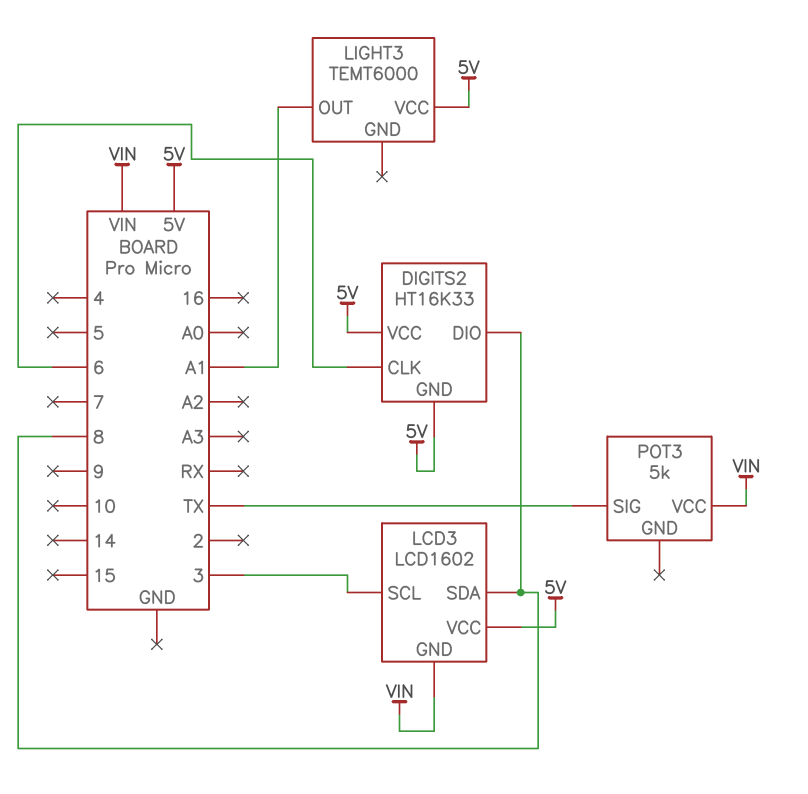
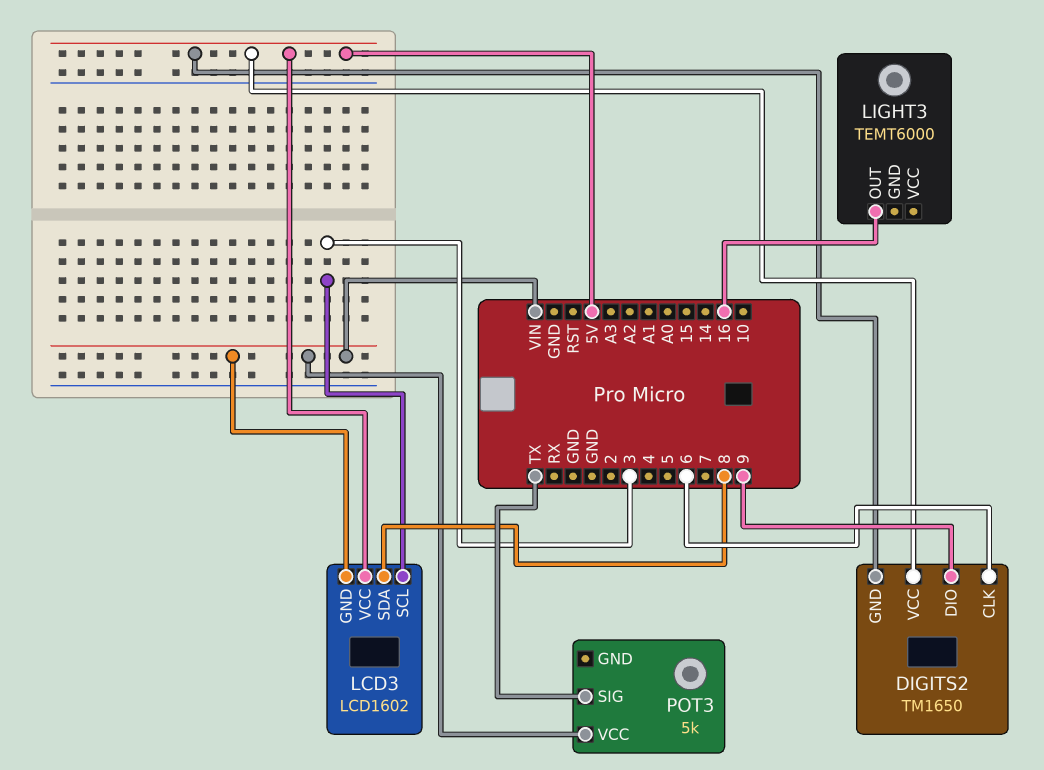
DIGITS2: HT16K33 -> TM1650
DIGITS2 pin DIO: 8 -> 9
LIGHT3 pin OUT: A1 -> 16
LIGHT3 pin VCC: 5V -> none

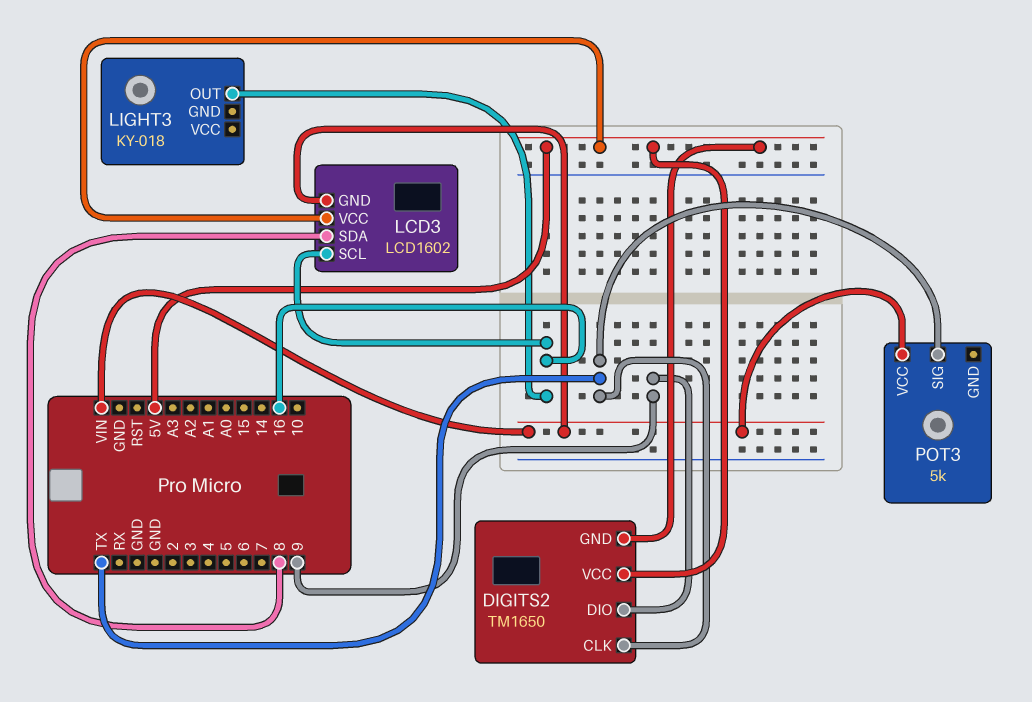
DIGITS2 pin CLK: 6 -> TX
LCD3 pin SCL: 3 -> 16
LIGHT3: TEMT6000 -> KY-018

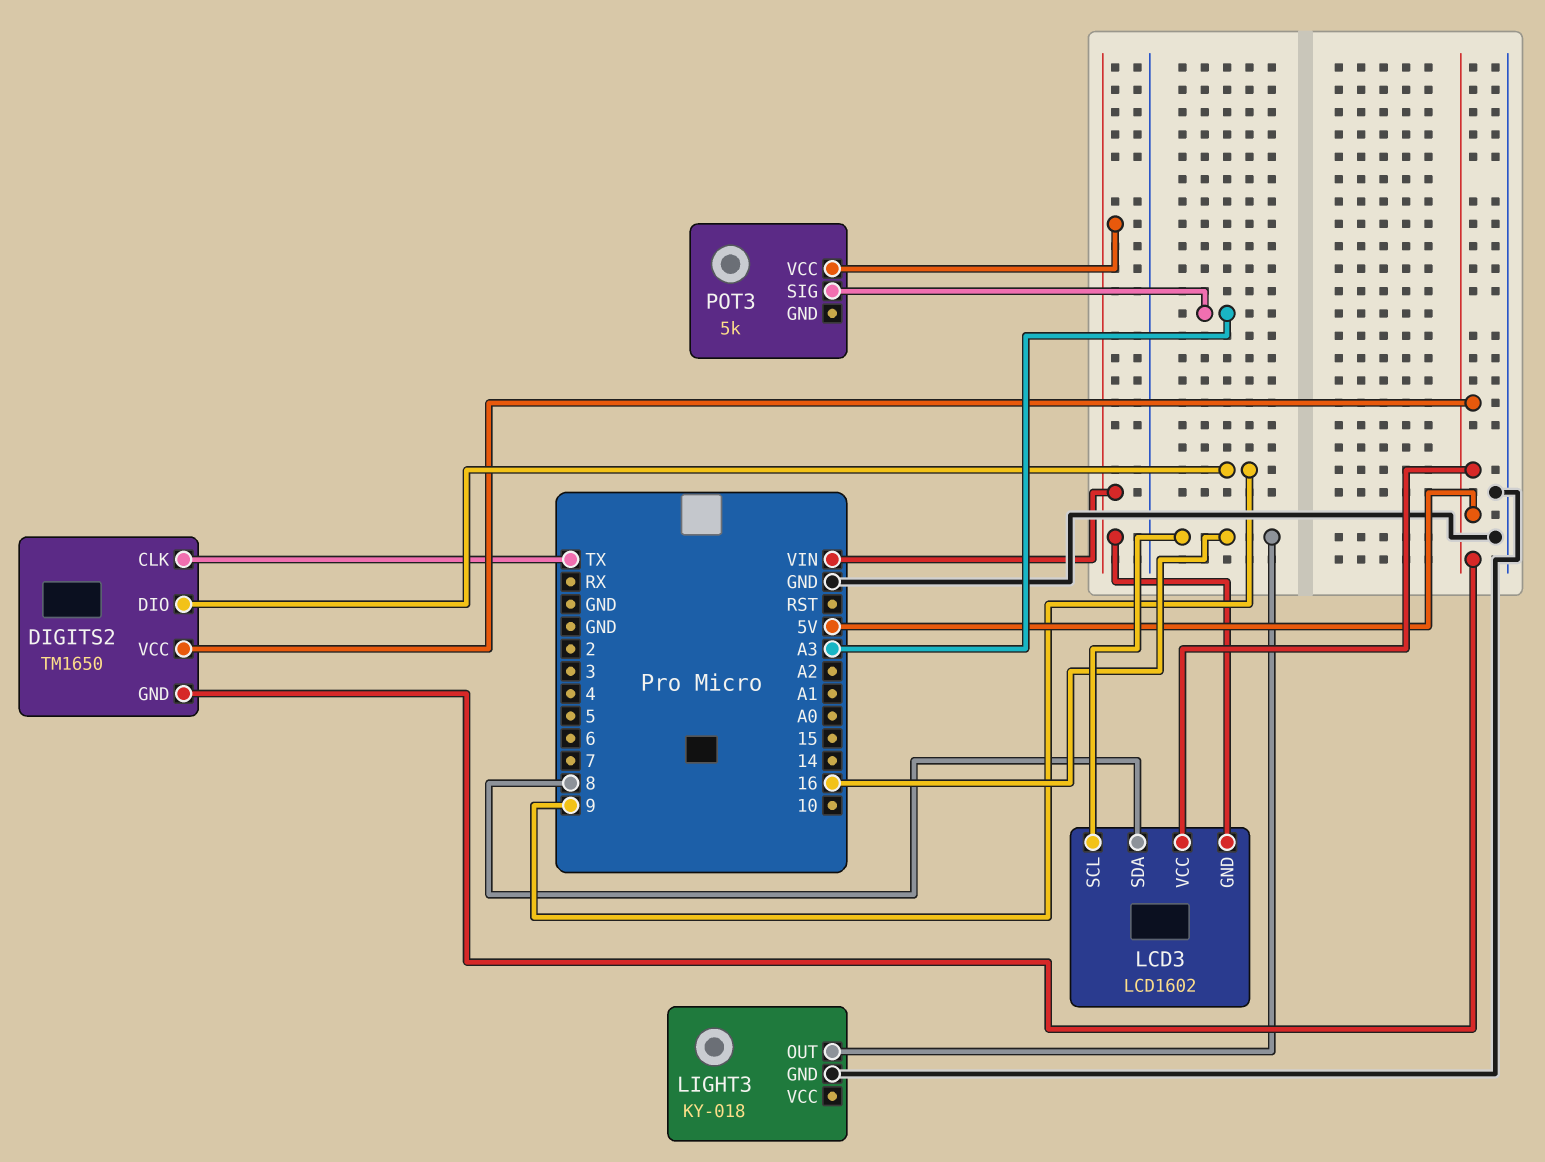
LIGHT3 pin GND: none -> GND
POT3 pin SIG: TX -> A3

